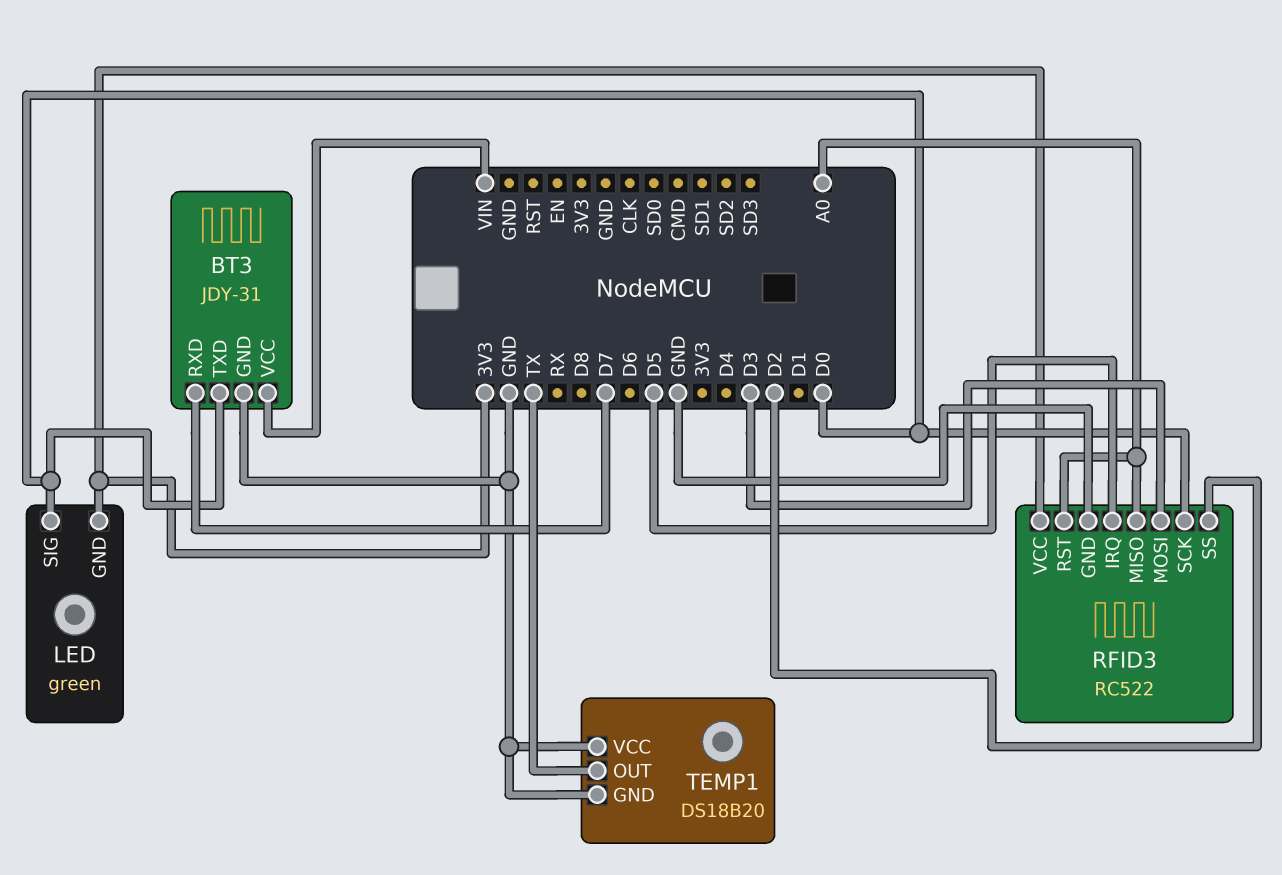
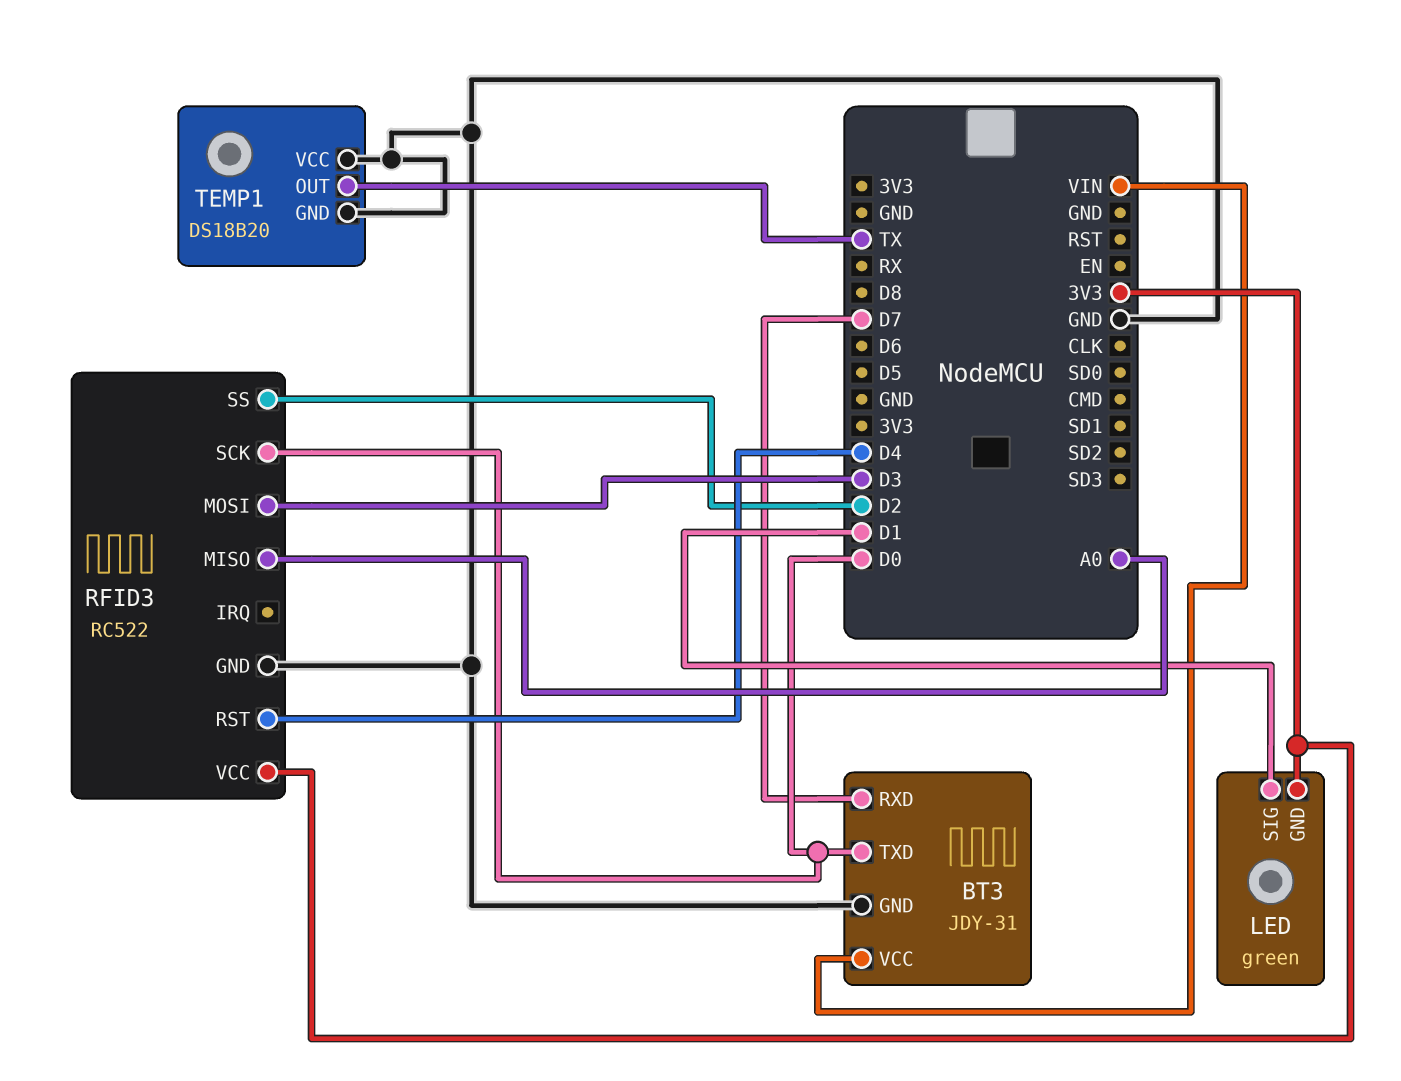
LED pin SIG: D0 -> D1
RFID3 pin IRQ: D5 -> none
RFID3 pin RST: A0 -> D4

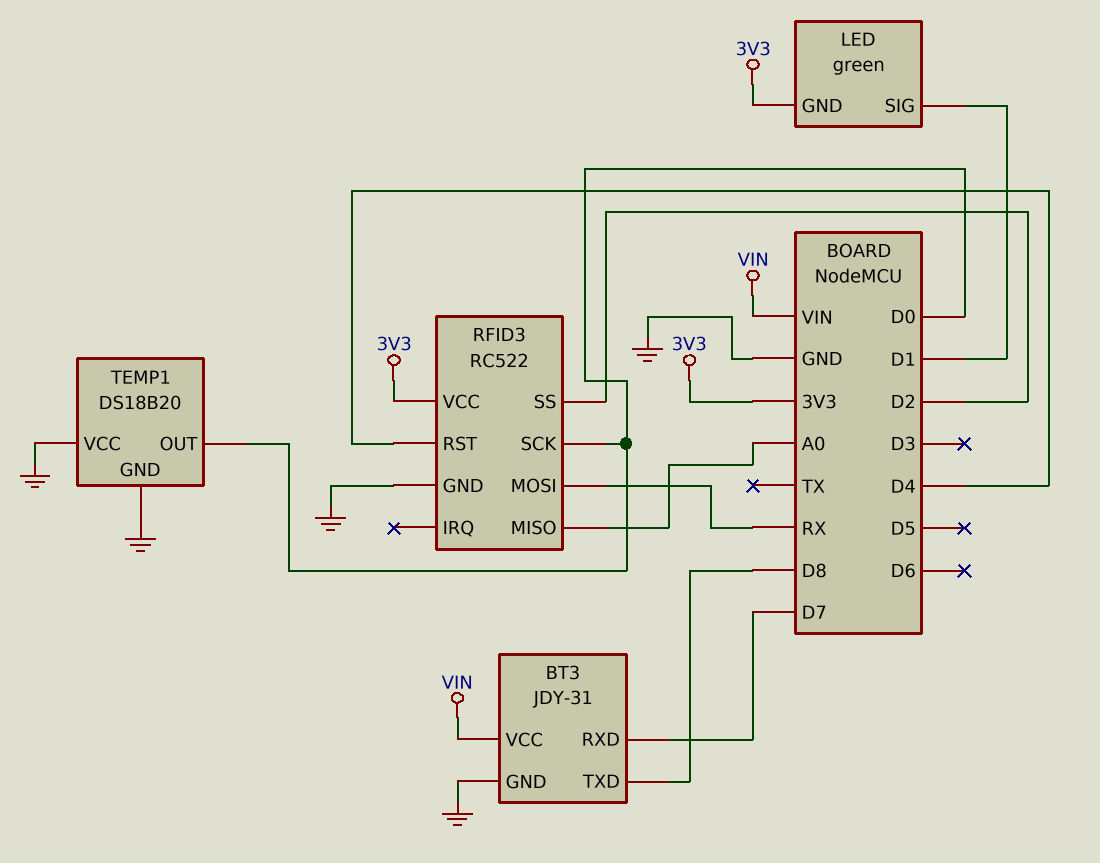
BT3 pin TXD: D0 -> D8
RFID3 pin MOSI: D3 -> RX
TEMP1 pin OUT: TX -> D0

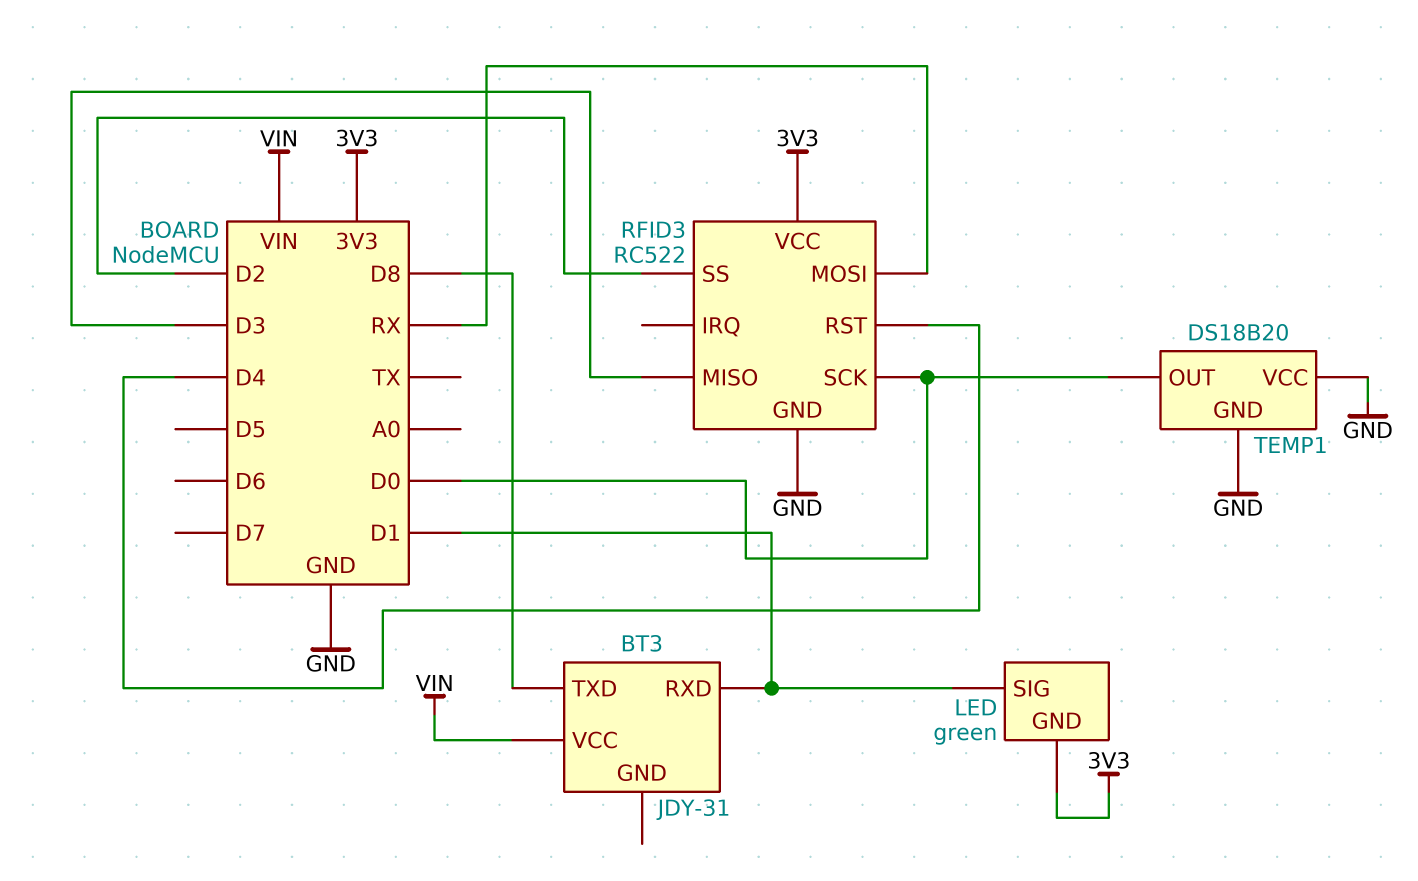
BT3 pin GND: GND -> none
BT3 pin RXD: D7 -> D1
RFID3 pin MISO: A0 -> D3

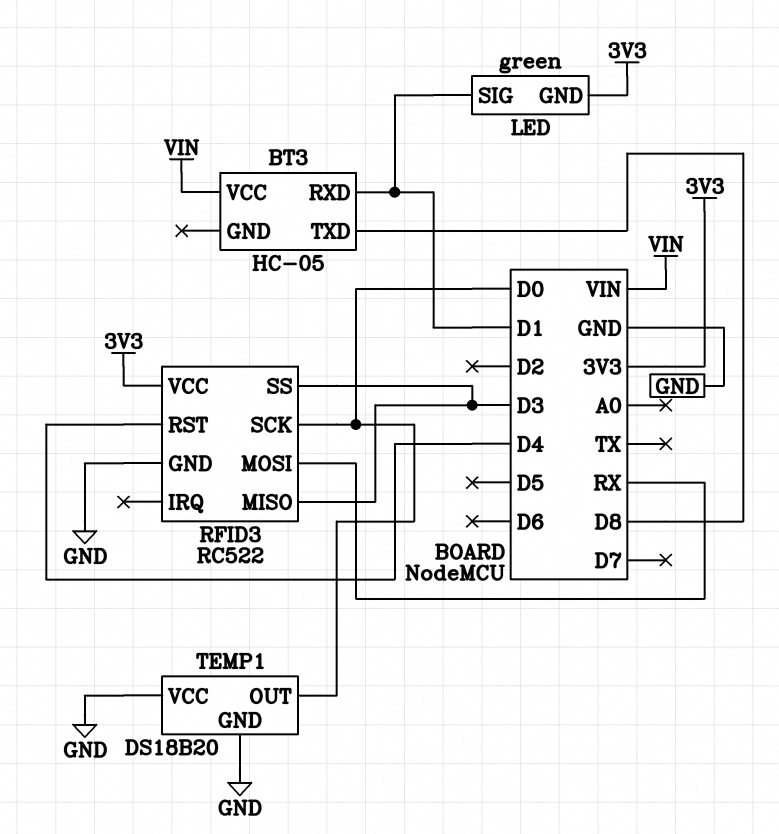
BT3: JDY-31 -> HC-05
RFID3 pin SS: D2 -> D3

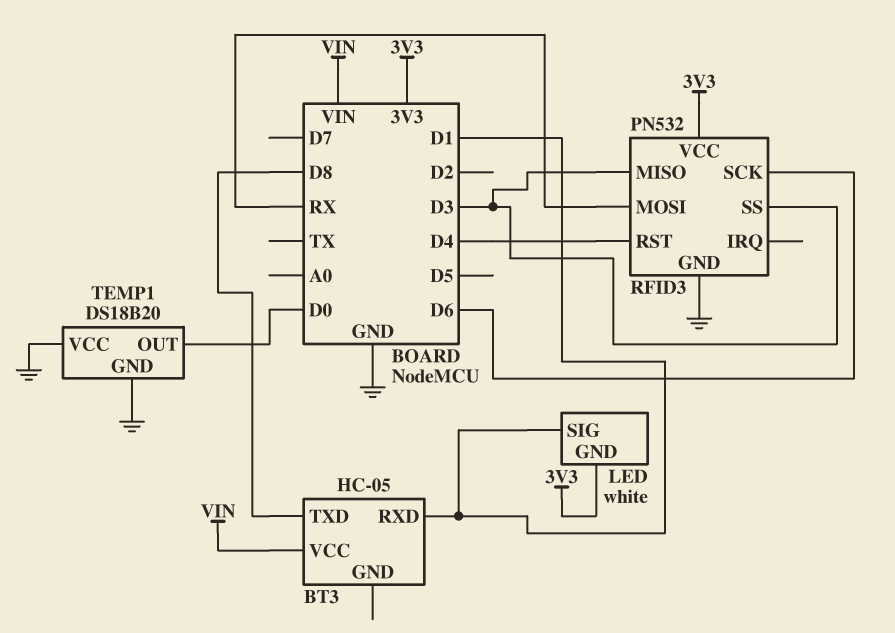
LED: green -> white
RFID3: RC522 -> PN532
RFID3 pin SCK: D0 -> D6

